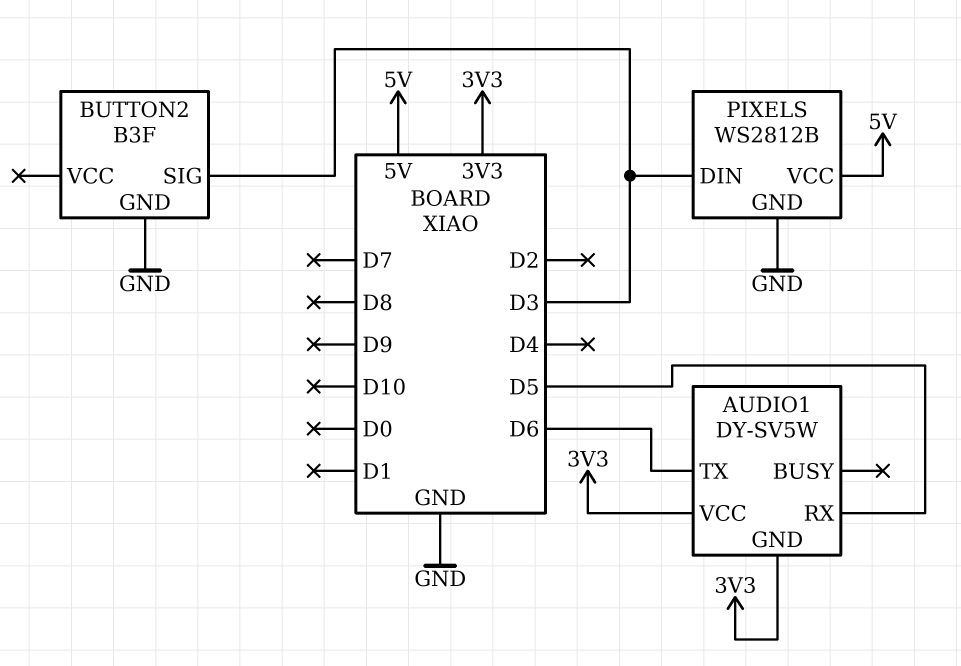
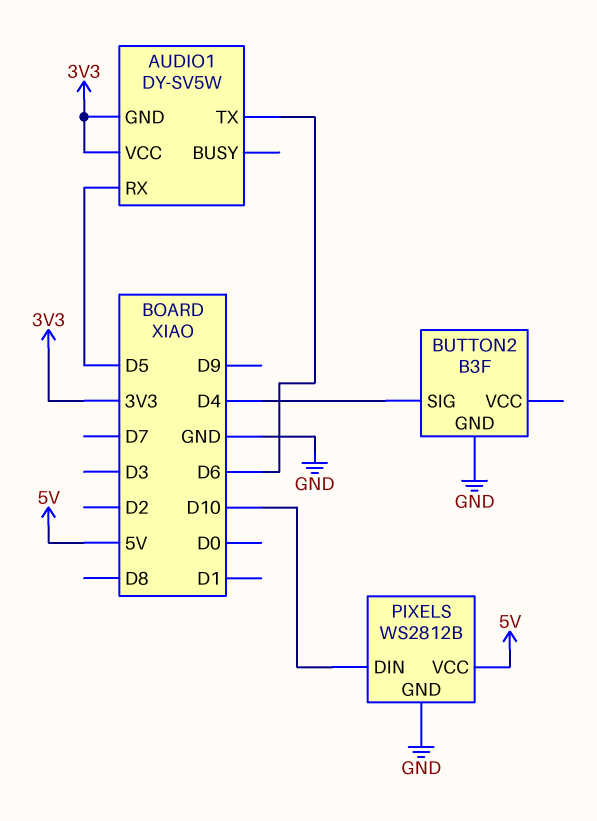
BUTTON2 pin SIG: D3 -> D4
PIXELS pin DIN: D3 -> D10

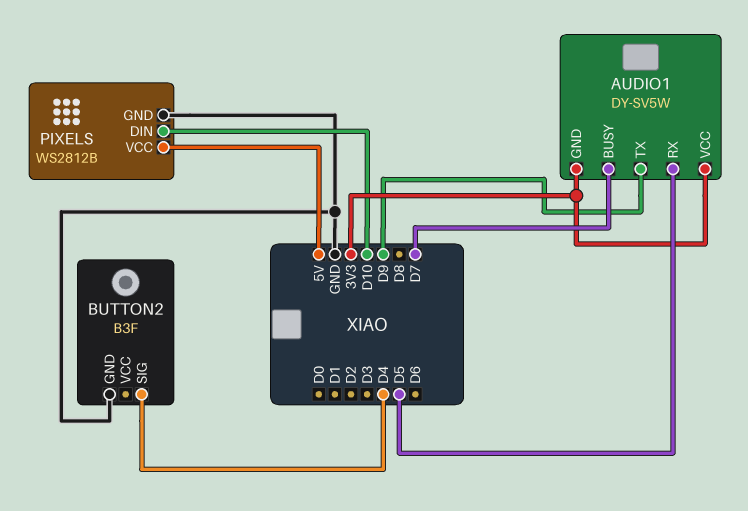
AUDIO1 pin BUSY: none -> D7
AUDIO1 pin TX: D6 -> D9

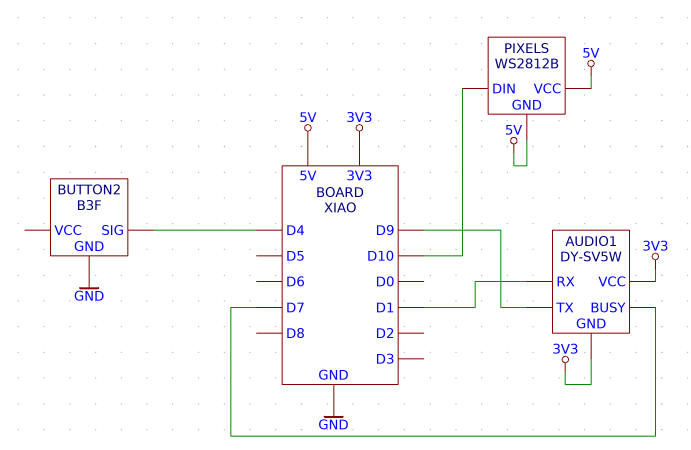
AUDIO1 pin RX: D5 -> D1
PIXELS pin GND: GND -> 5V

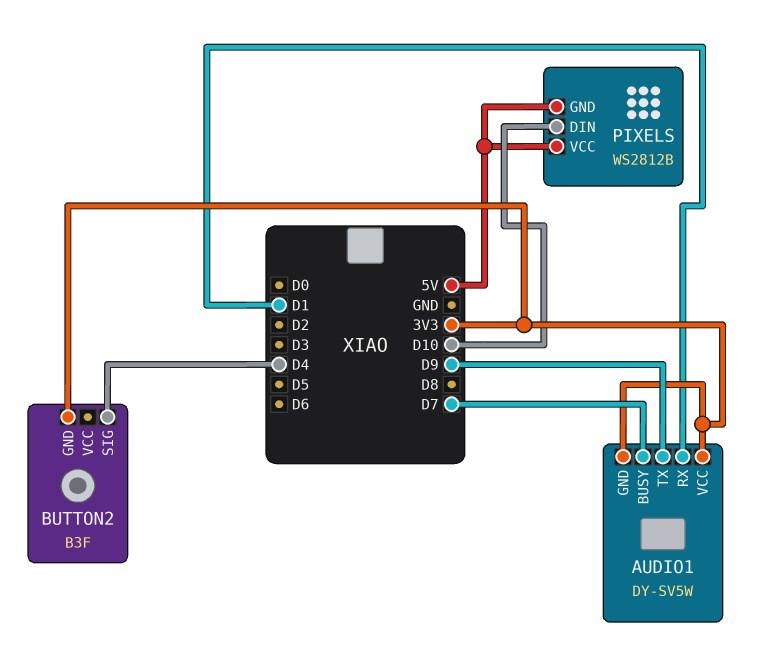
BUTTON2 pin GND: GND -> 3V3

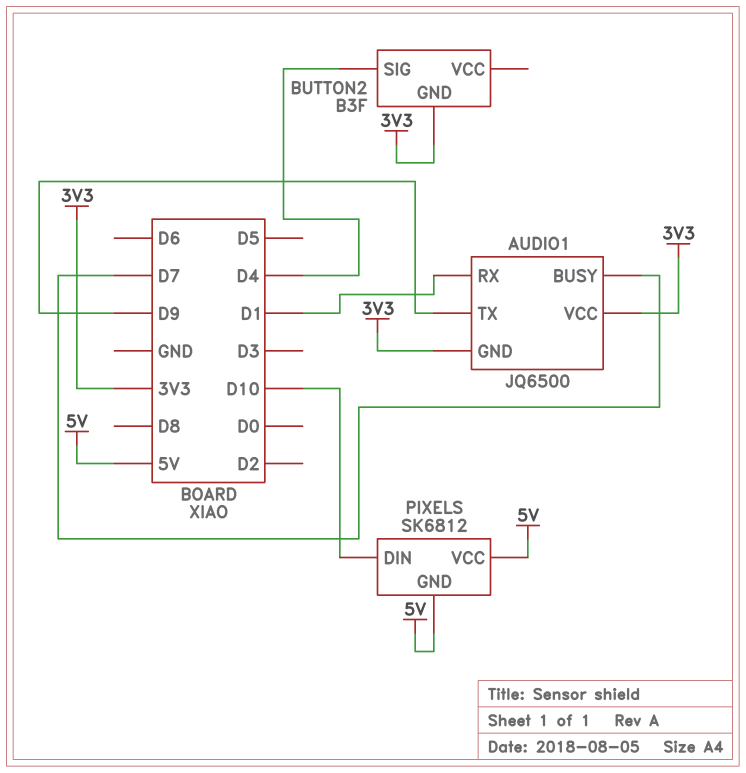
AUDIO1: DY-SV5W -> JQ6500
PIXELS: WS2812B -> SK6812

